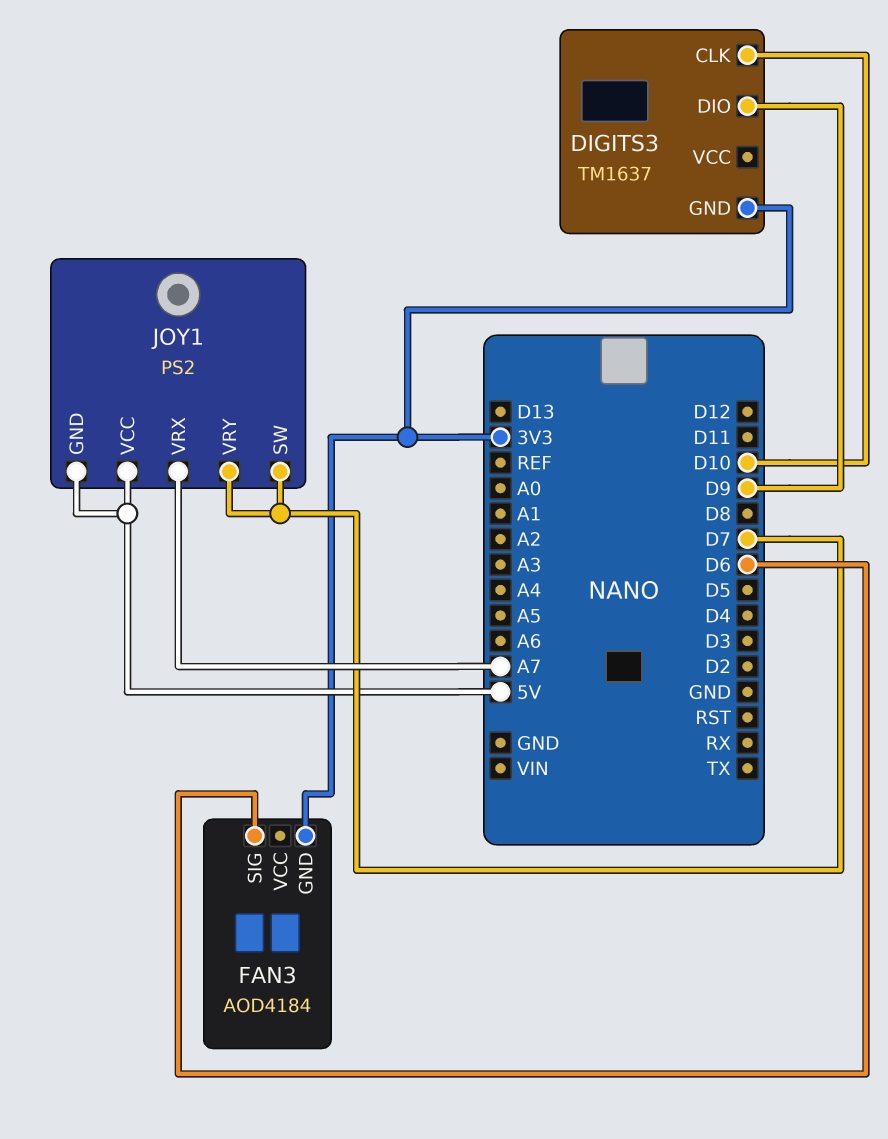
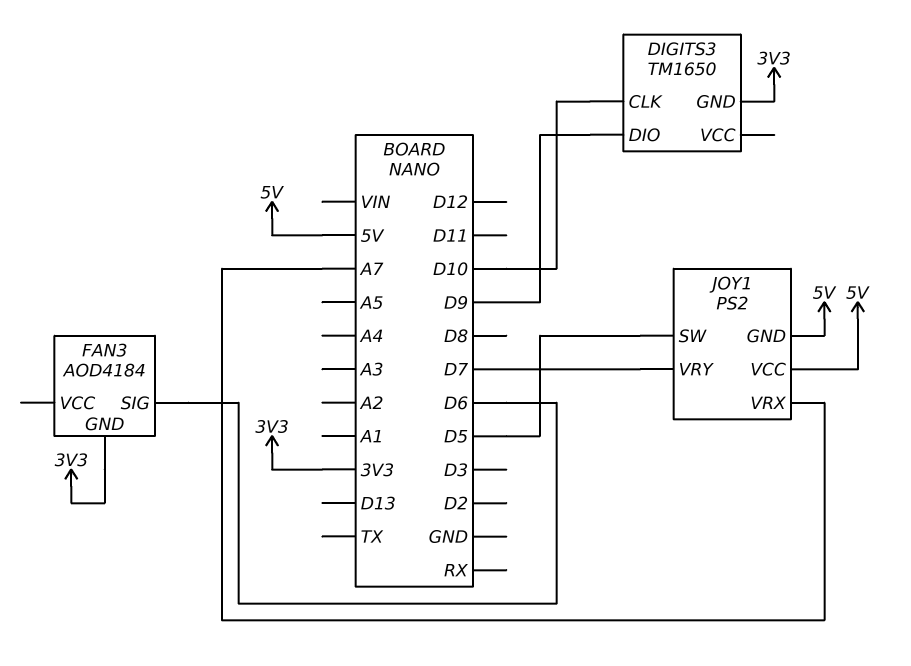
DIGITS3: TM1637 -> TM1650
JOY1 pin SW: D7 -> D5

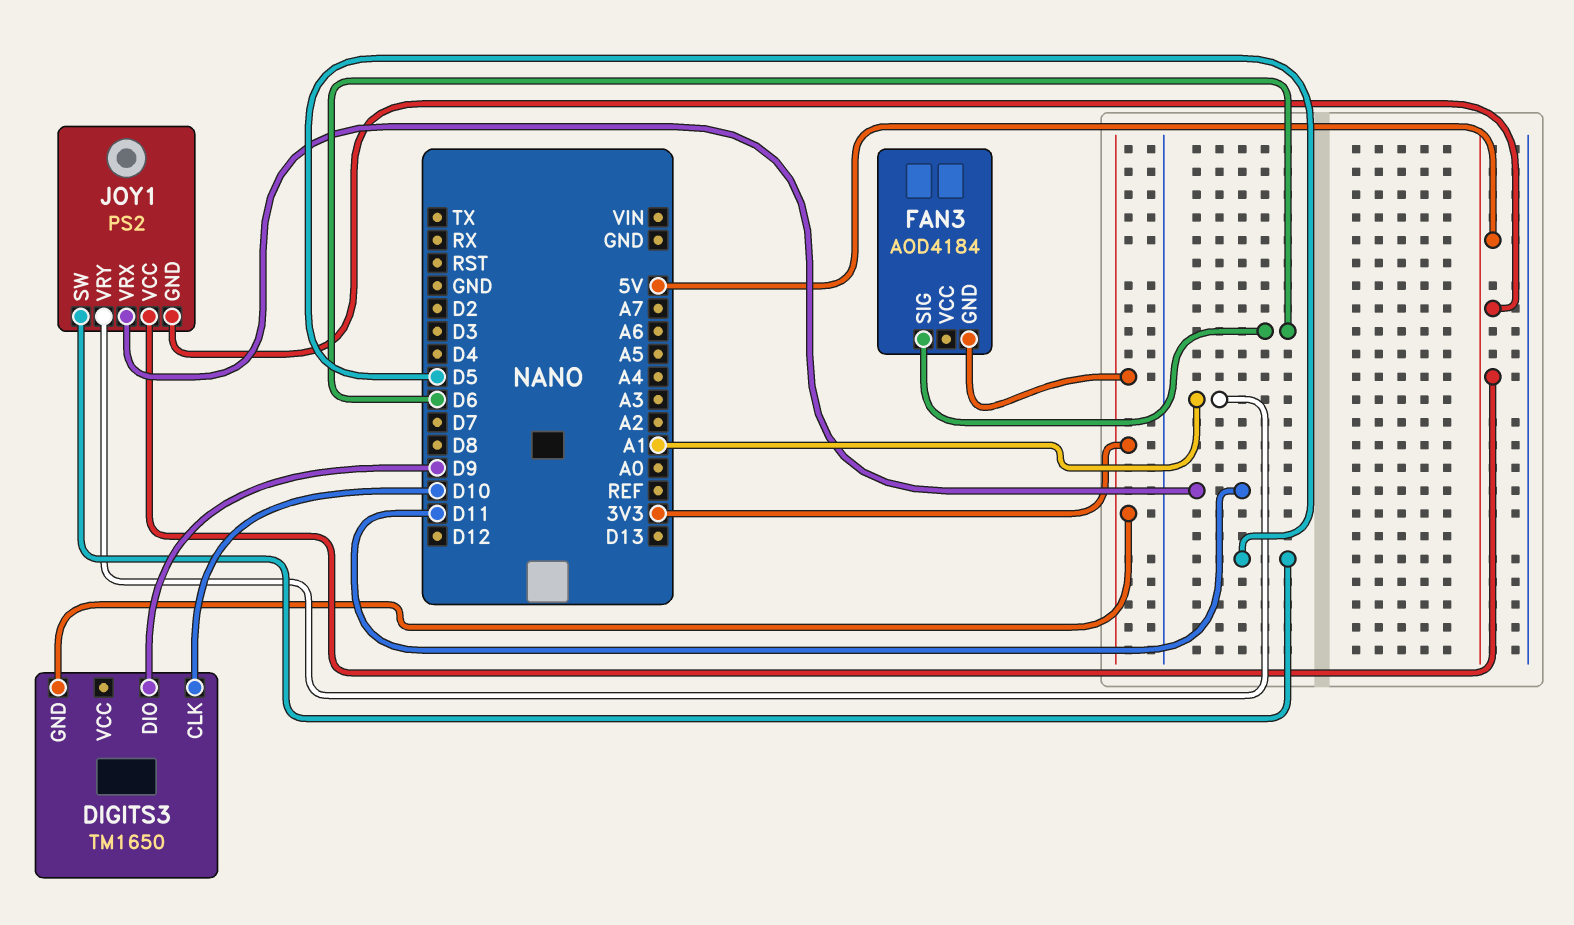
JOY1 pin VRX: A7 -> D11
JOY1 pin VRY: D7 -> A1

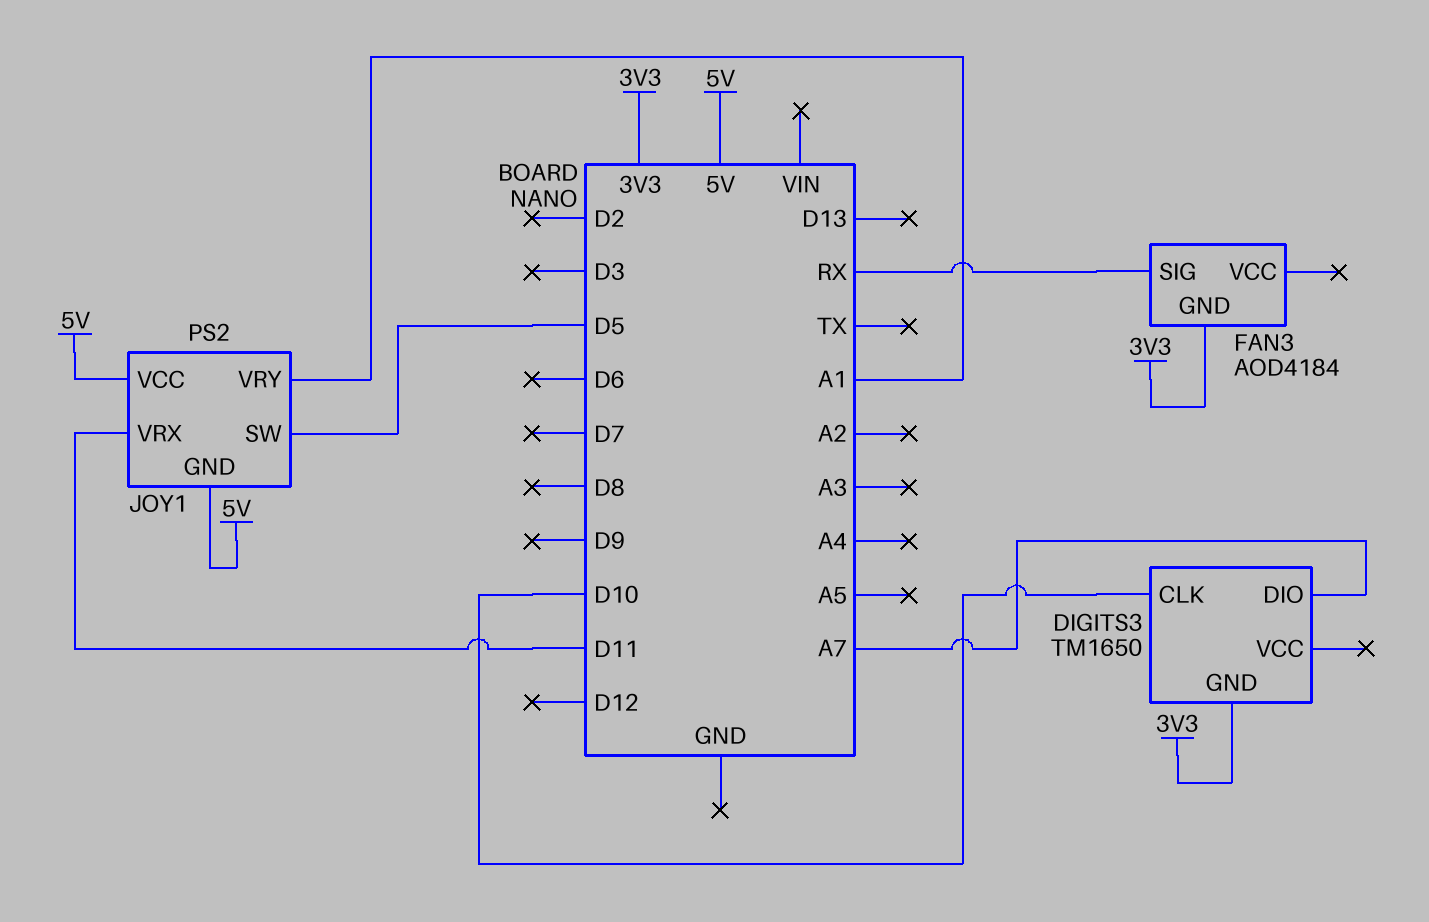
DIGITS3 pin DIO: D9 -> A7
FAN3 pin SIG: D6 -> RX

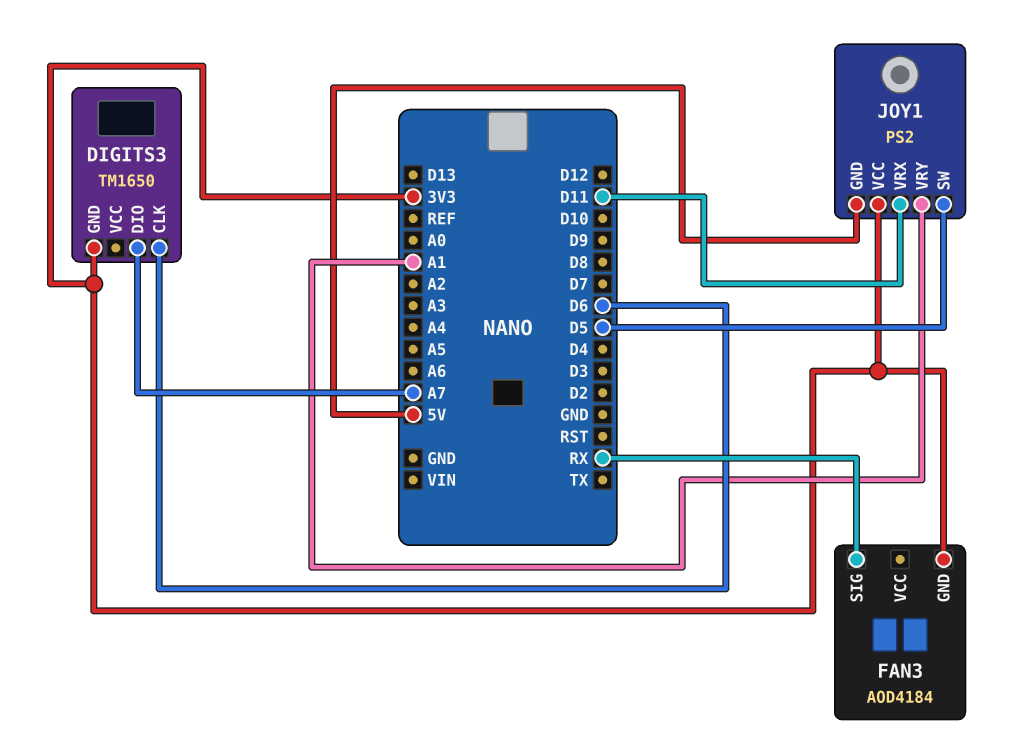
DIGITS3 pin CLK: D10 -> D6
JOY1 pin VCC: 5V -> 3V3

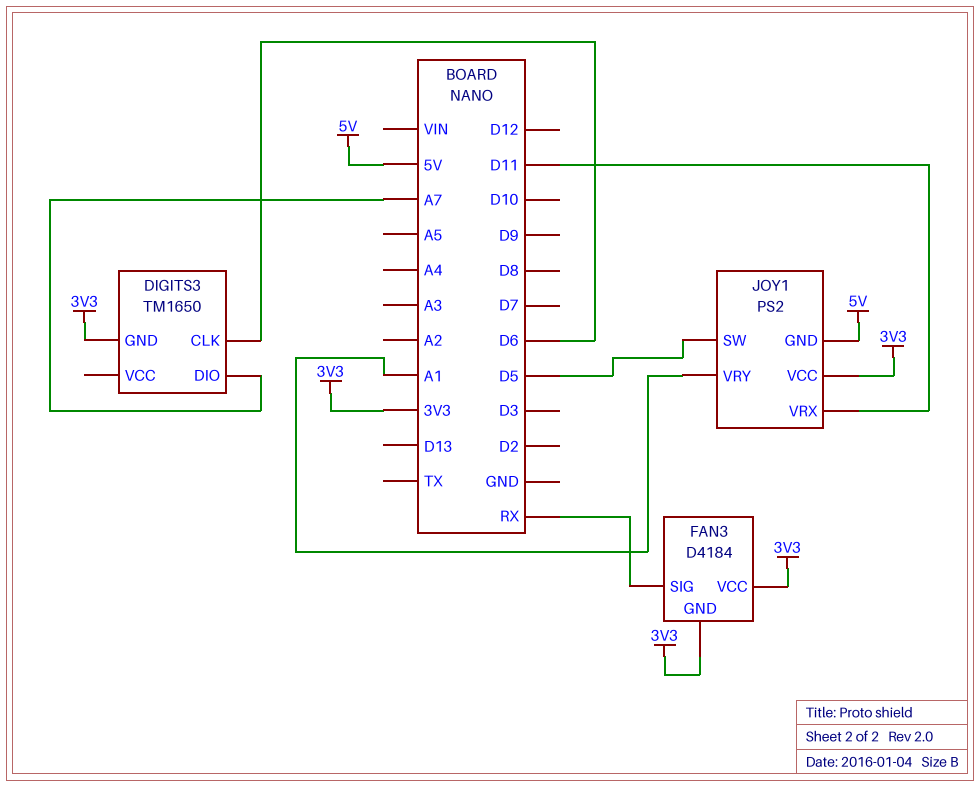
FAN3: AOD4184 -> D4184
FAN3 pin VCC: none -> 3V3

